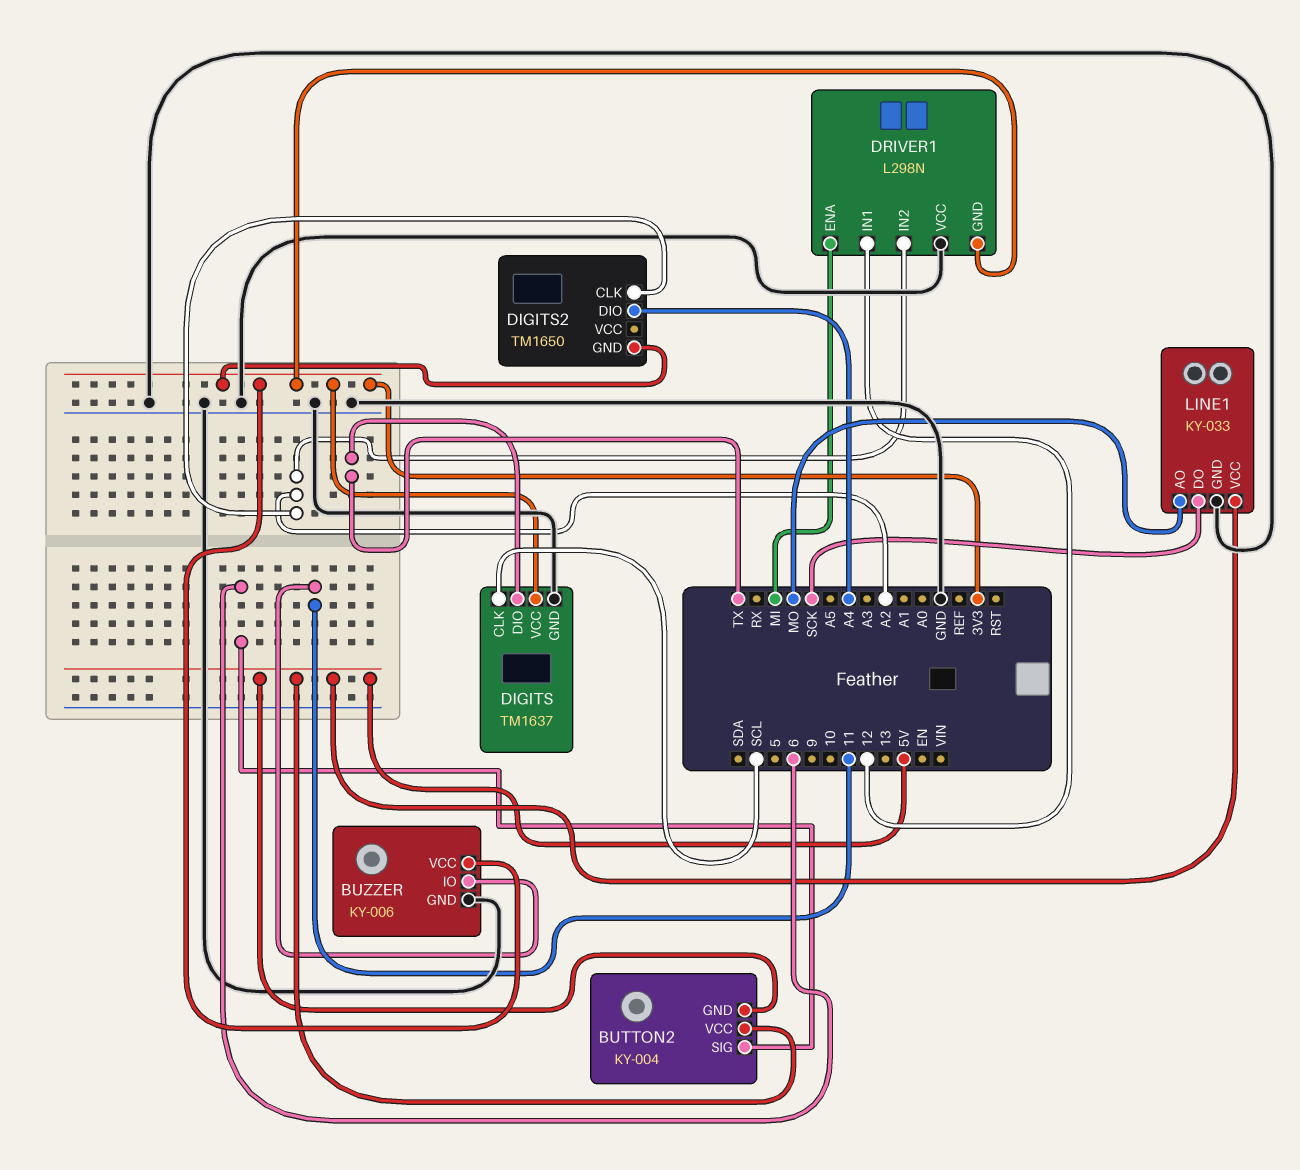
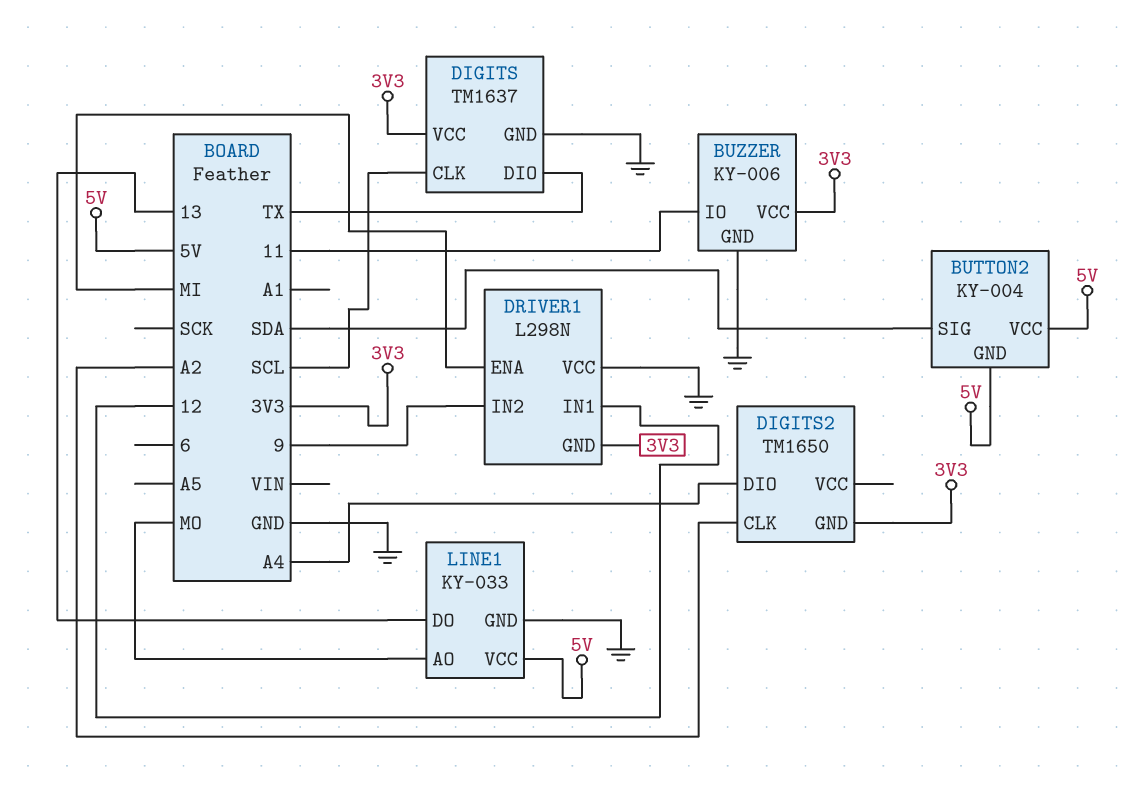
BUTTON2 pin SIG: 6 -> SDA
DRIVER1 pin IN2: A2 -> 9
LINE1 pin DO: SCK -> 13

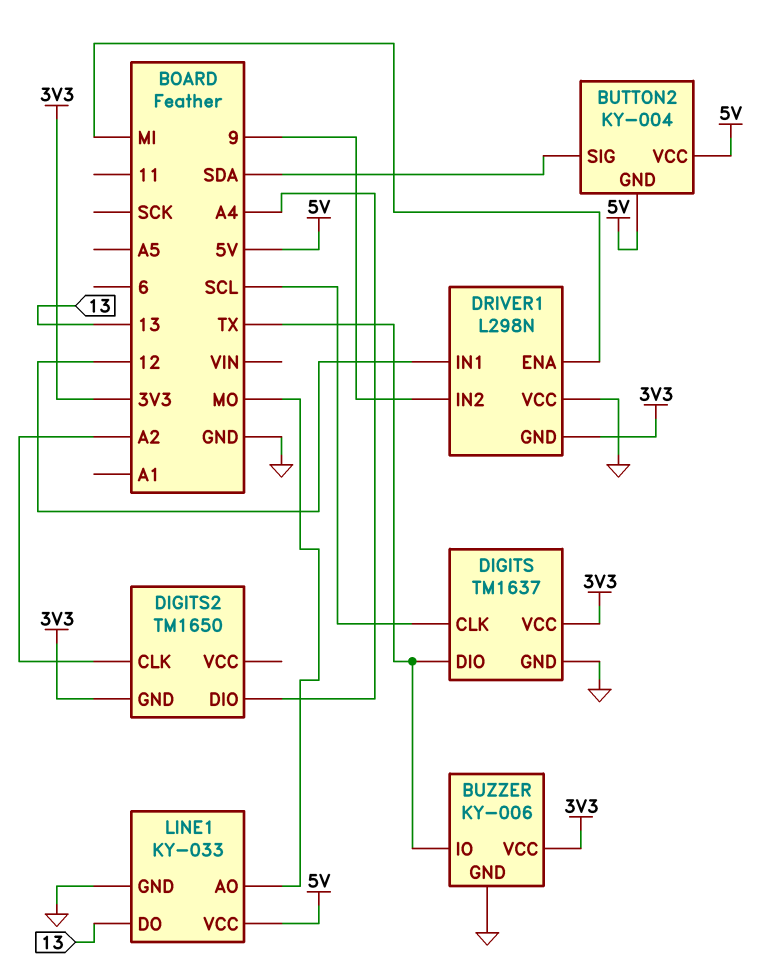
BUZZER pin IO: 11 -> TX

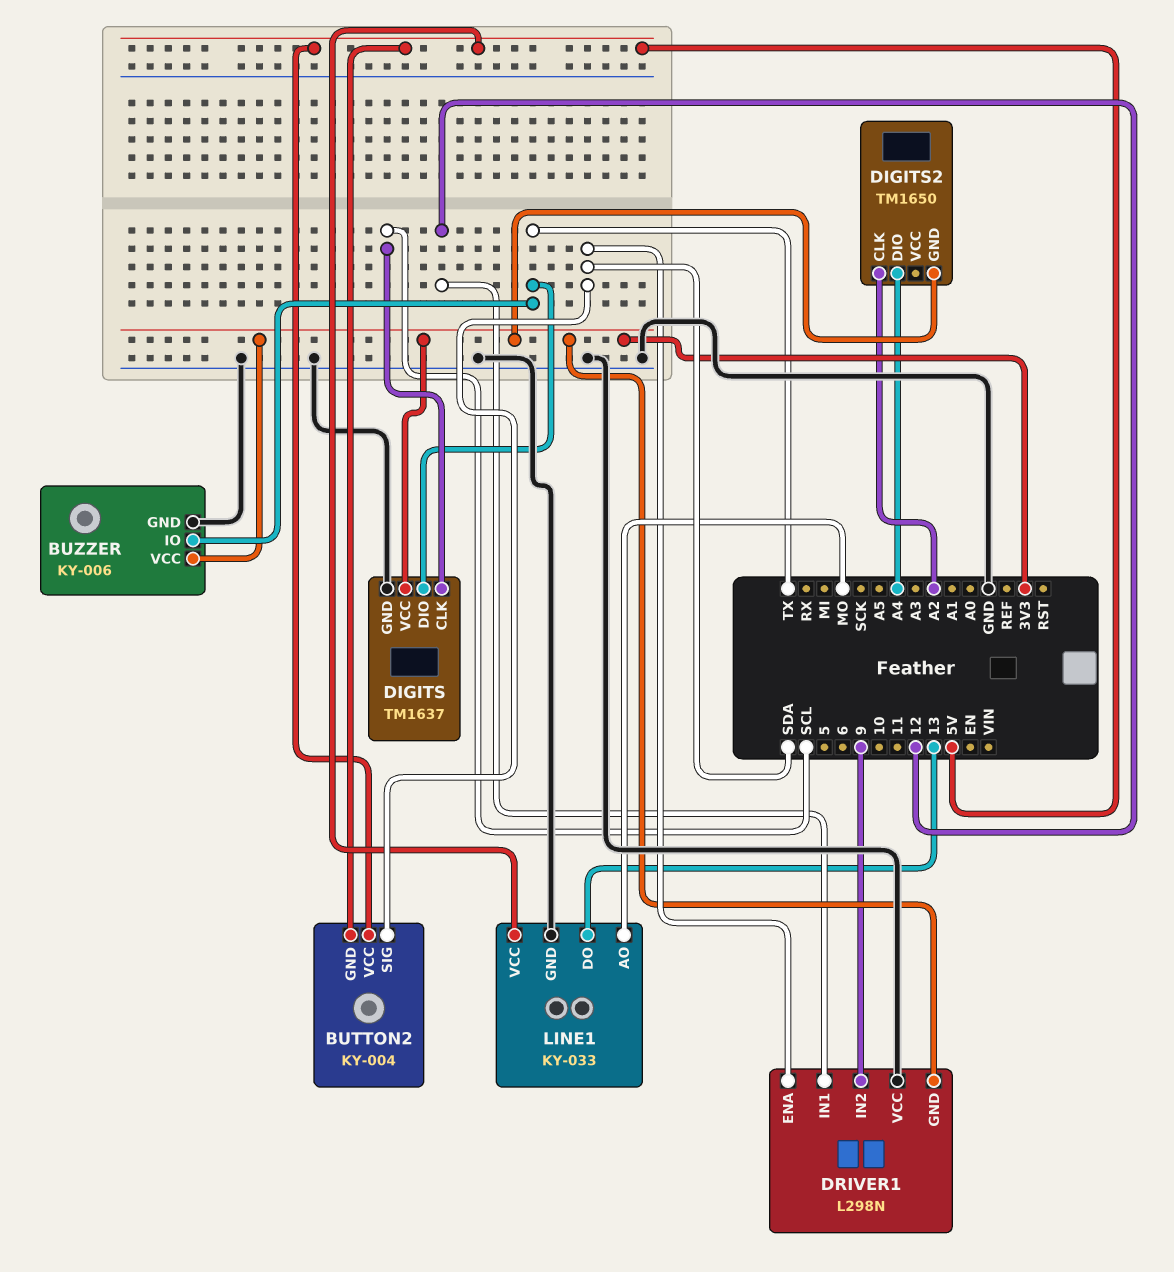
DRIVER1 pin ENA: MI -> SDA

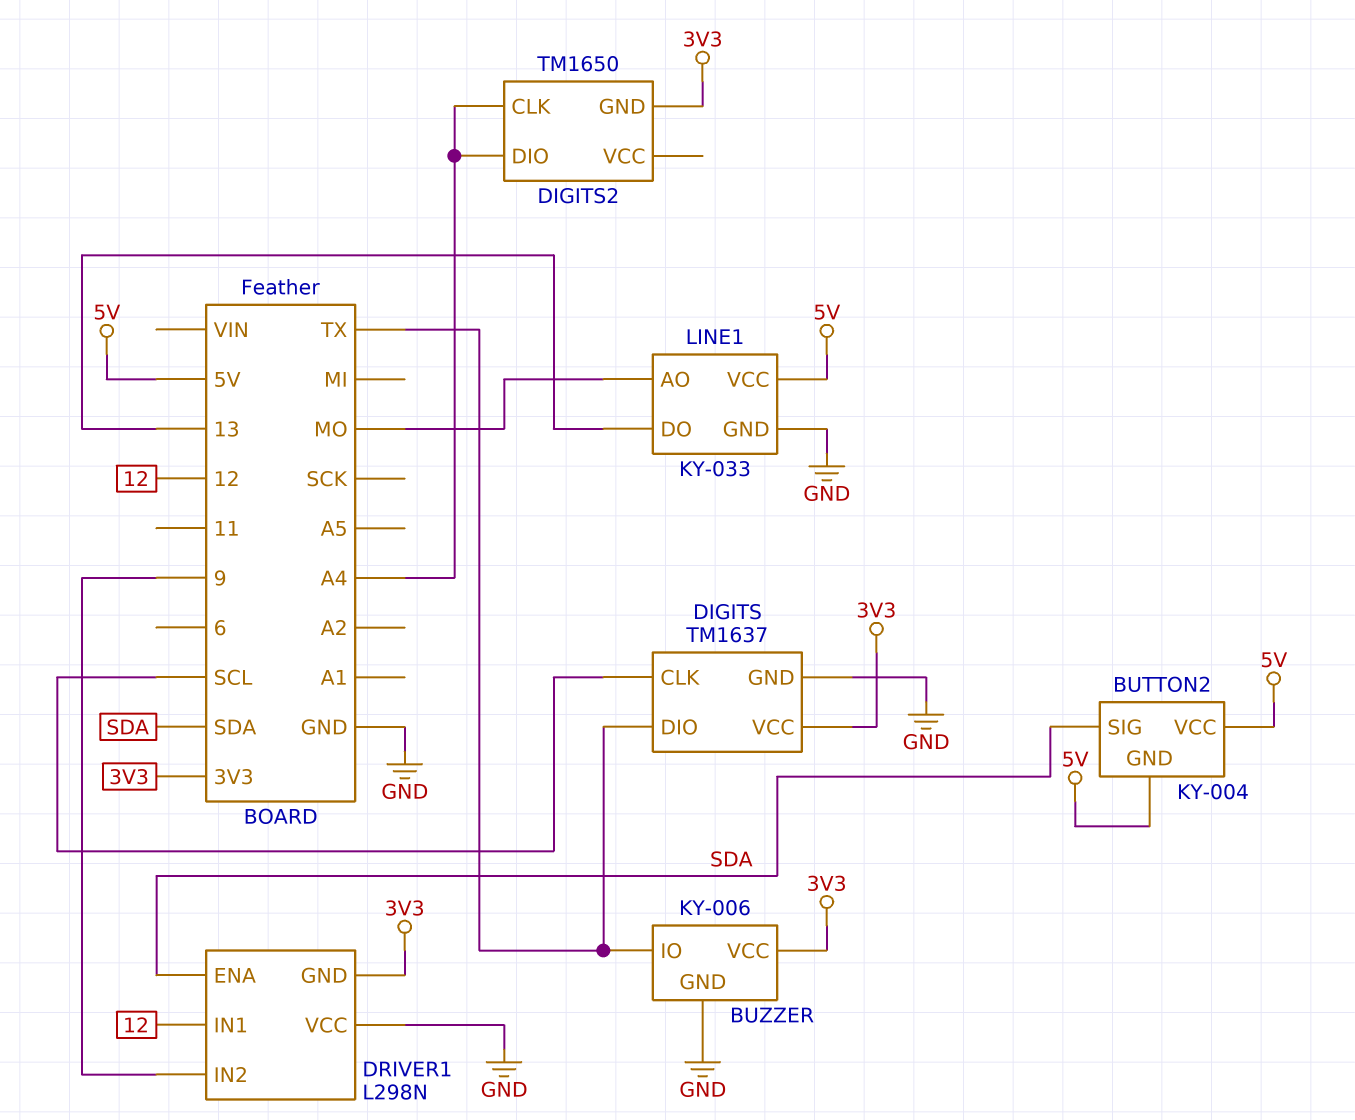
DIGITS2 pin CLK: A2 -> A4

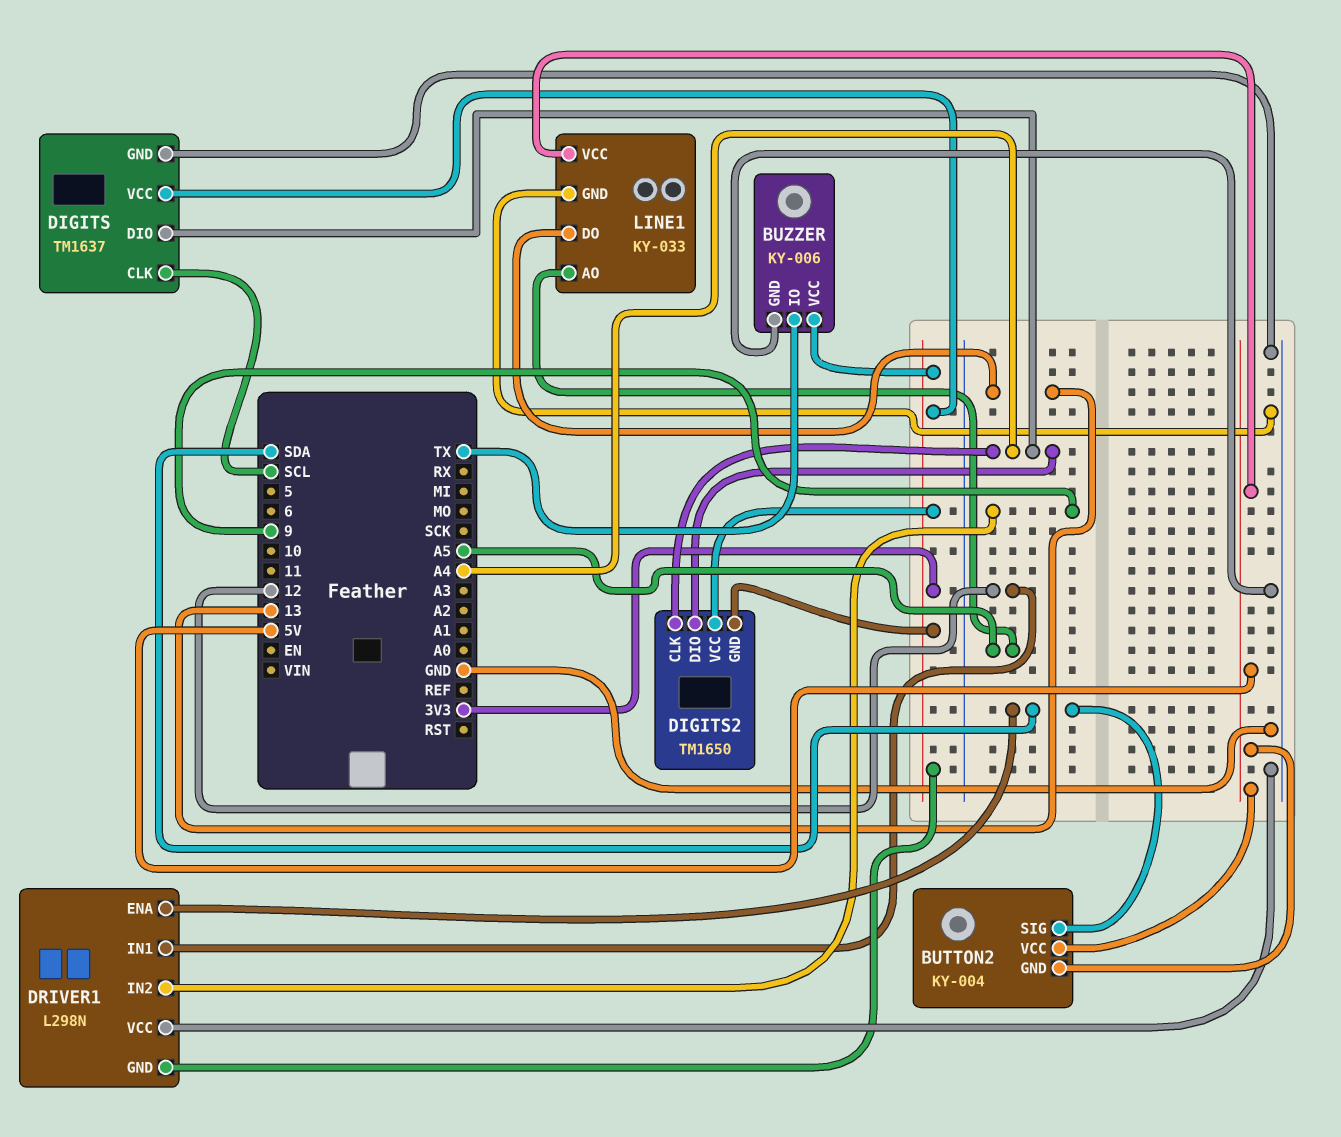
DIGITS pin DIO: TX -> A4
DIGITS2 pin VCC: none -> 3V3
LINE1 pin AO: MO -> A5

